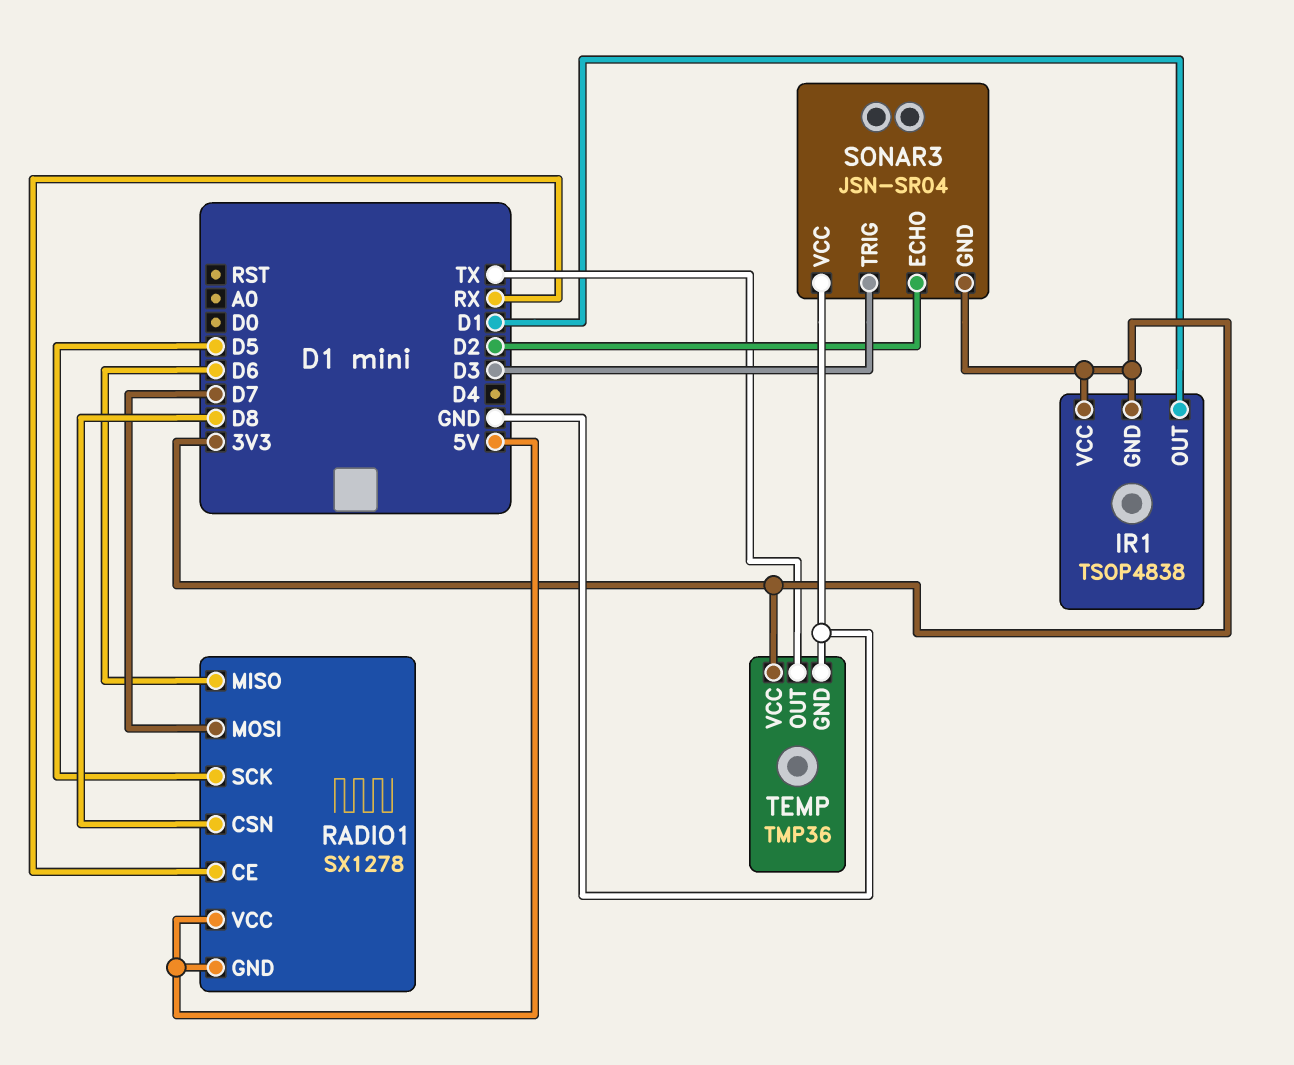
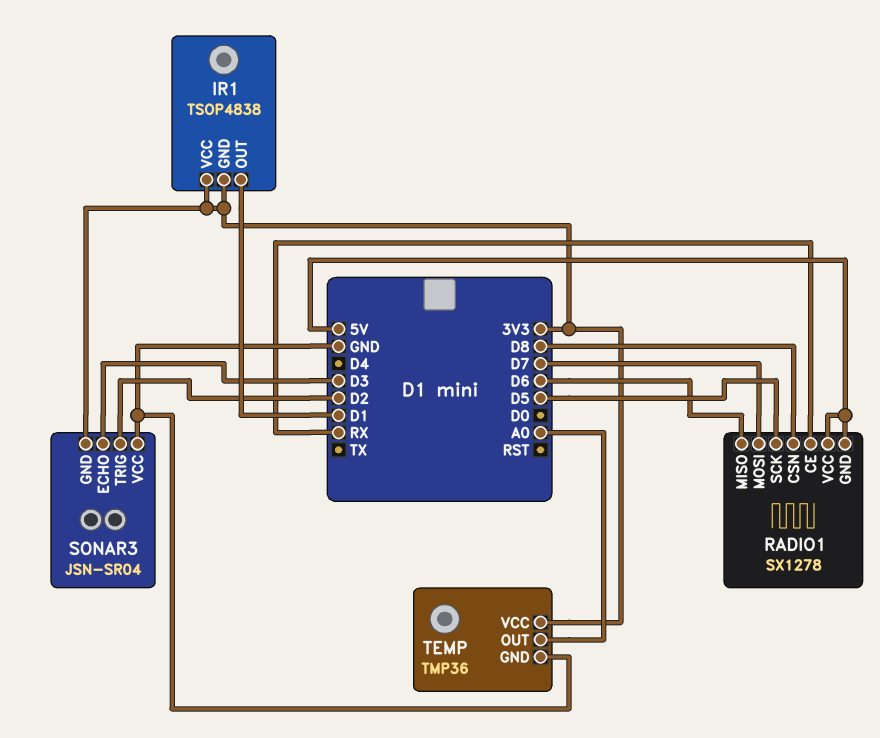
SONAR3 pin ECHO: D2 -> D3
SONAR3 pin TRIG: D3 -> D2
TEMP pin OUT: TX -> A0

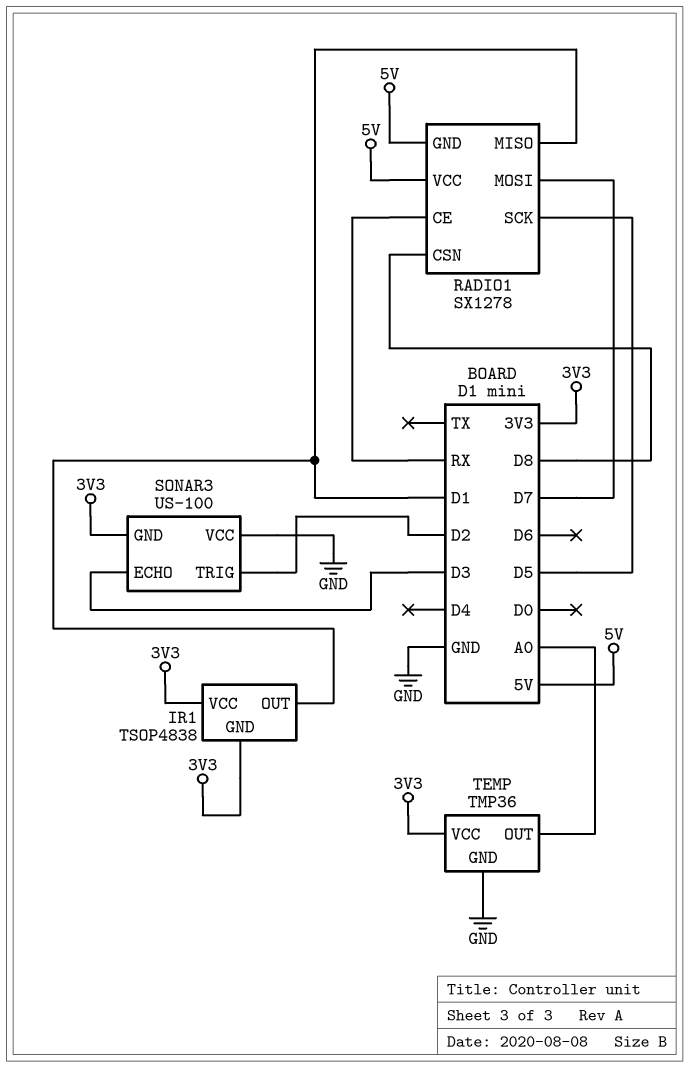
RADIO1 pin MISO: D6 -> D1
SONAR3: JSN-SR04 -> US-100

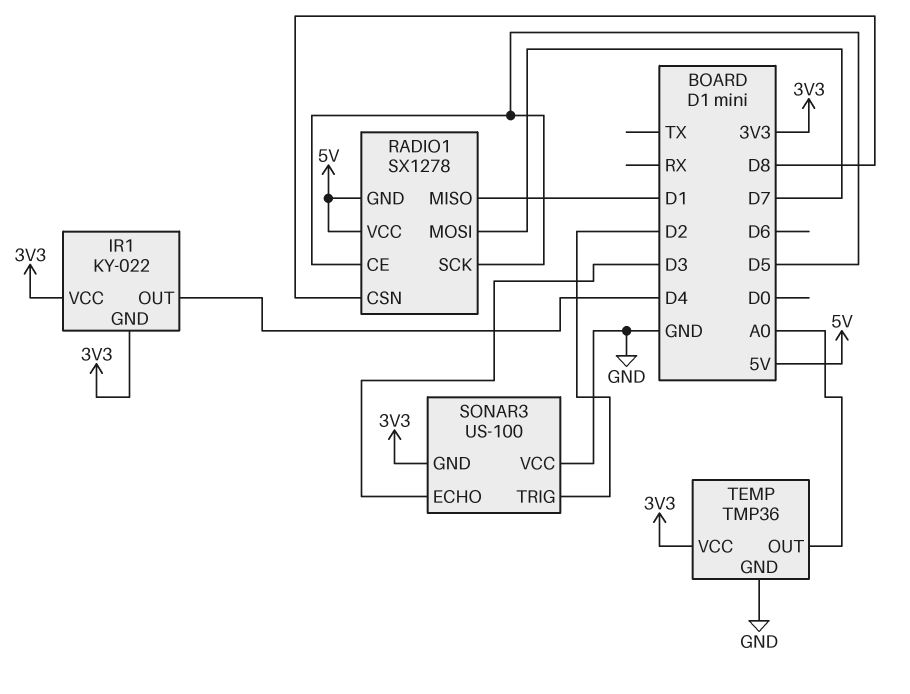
IR1: TSOP4838 -> KY-022
IR1 pin OUT: D1 -> D4
RADIO1 pin CE: RX -> D5

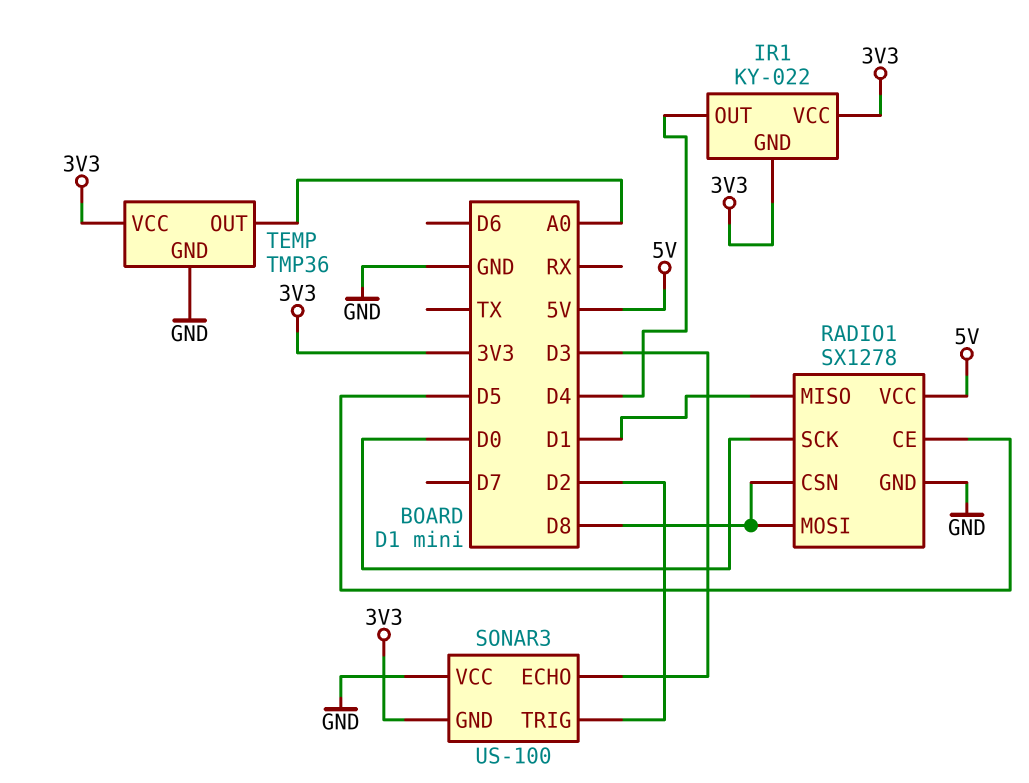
RADIO1 pin GND: 5V -> GND
RADIO1 pin MOSI: D7 -> D8
RADIO1 pin SCK: D5 -> D0

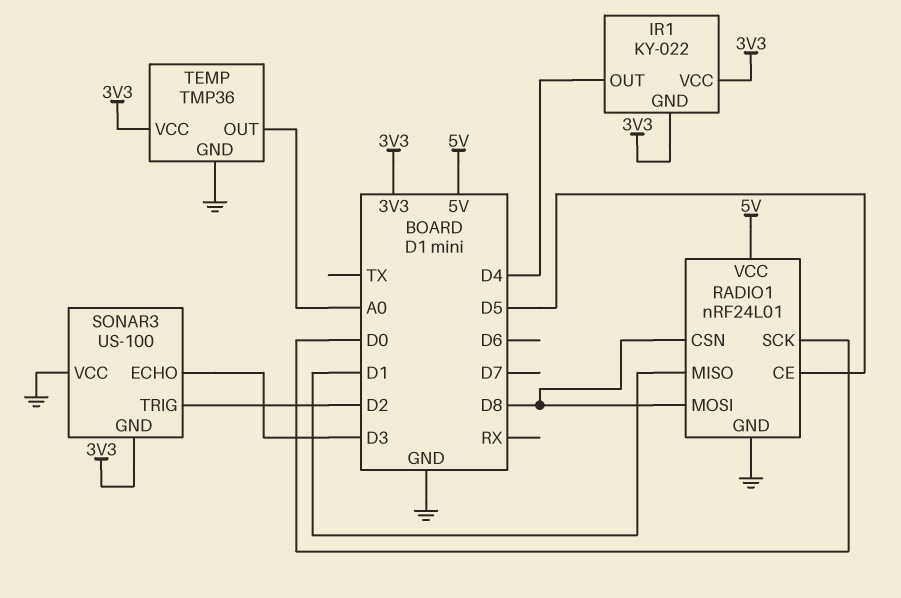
RADIO1: SX1278 -> nRF24L01

